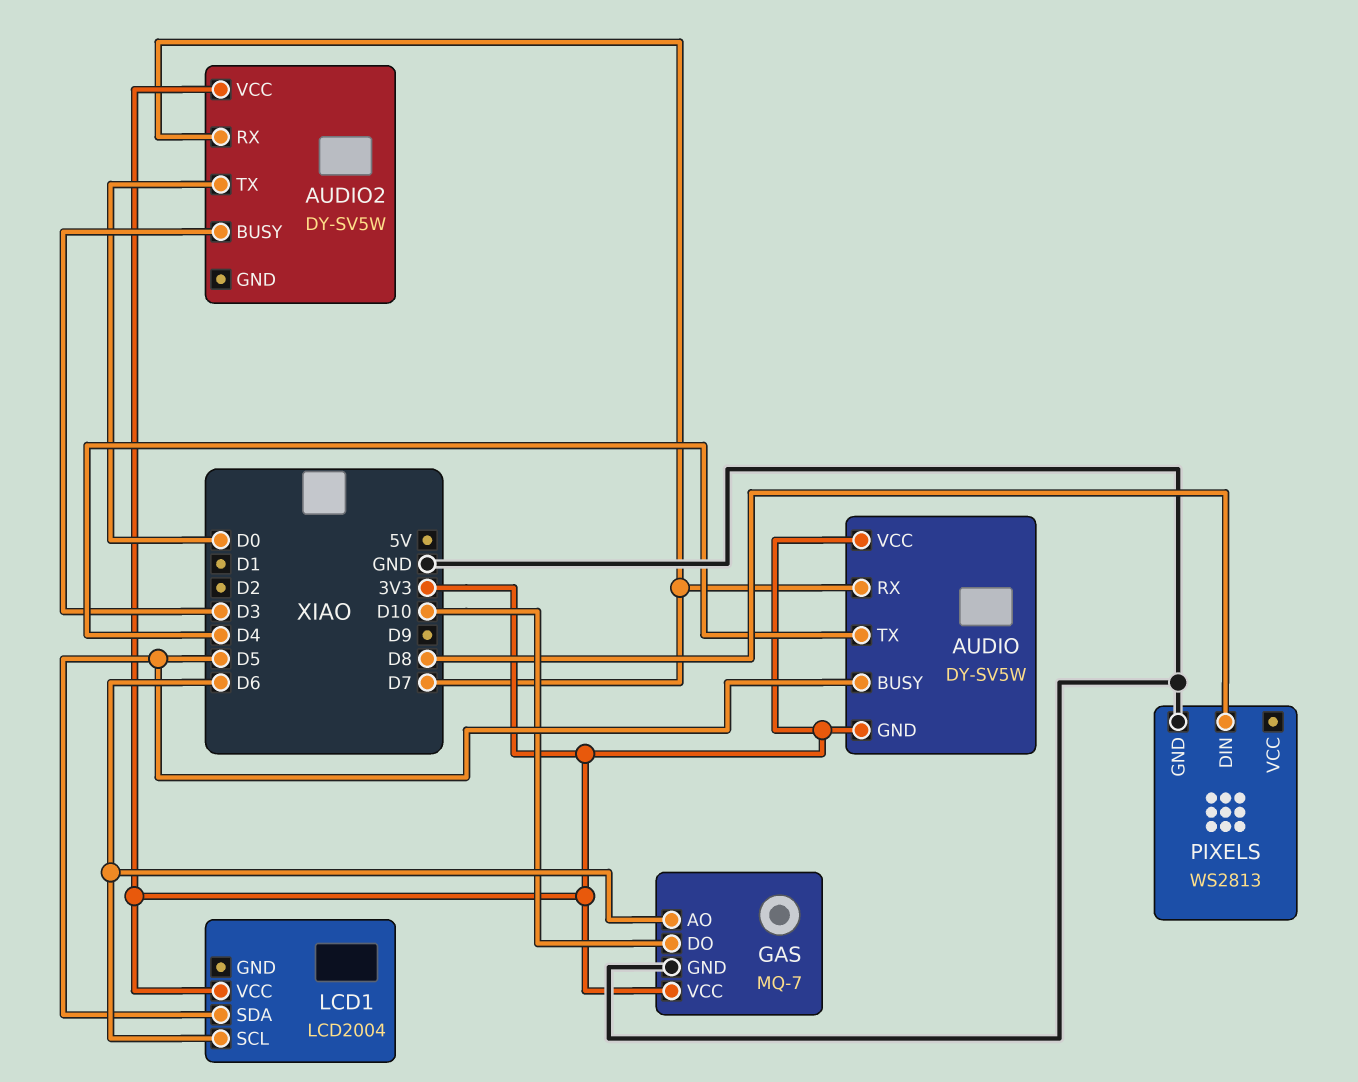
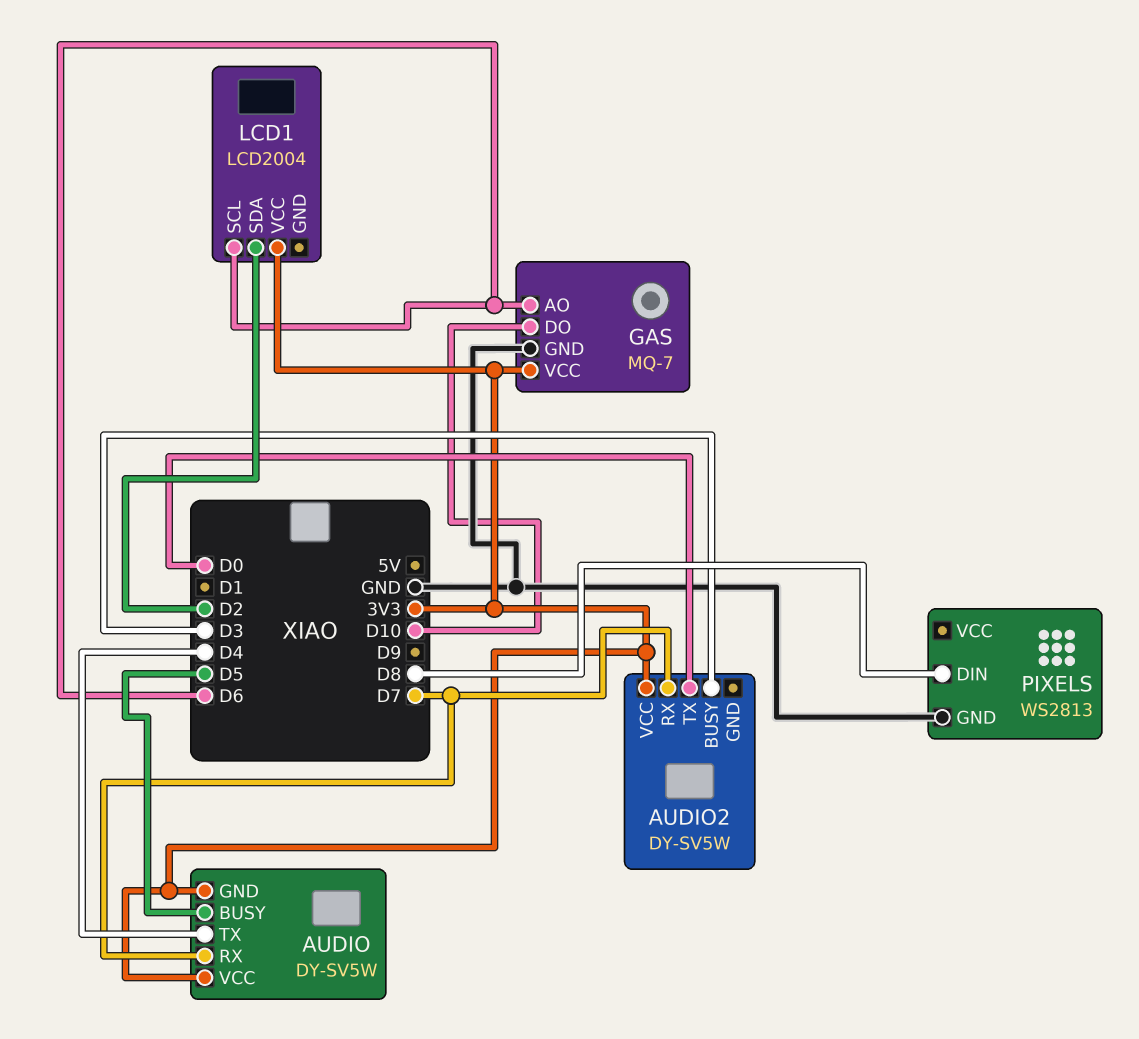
LCD1 pin SDA: D5 -> D2

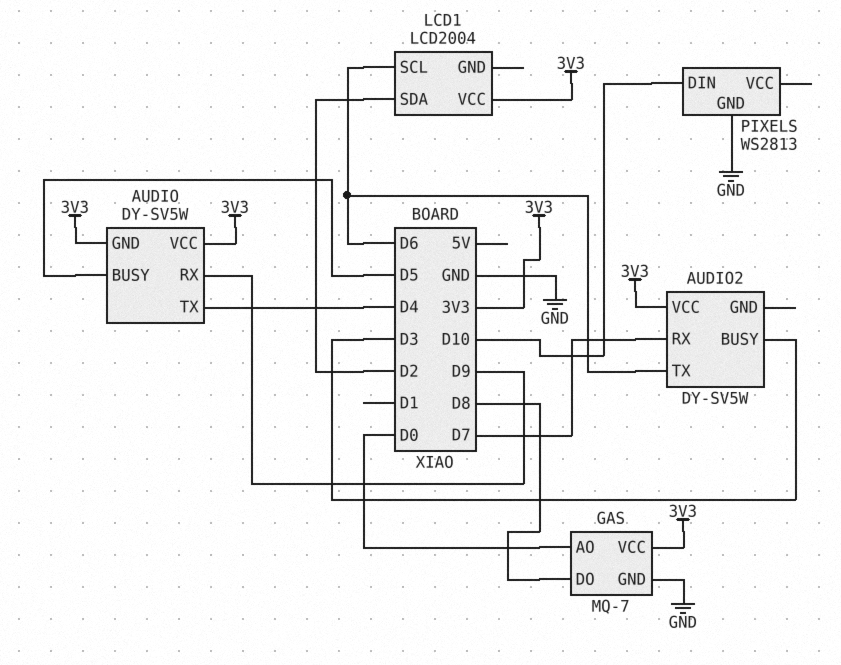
AUDIO pin RX: D7 -> D9
AUDIO2 pin TX: D0 -> D6
GAS pin AO: D6 -> D0
GAS pin DO: D10 -> D8
PIXELS pin DIN: D8 -> D10

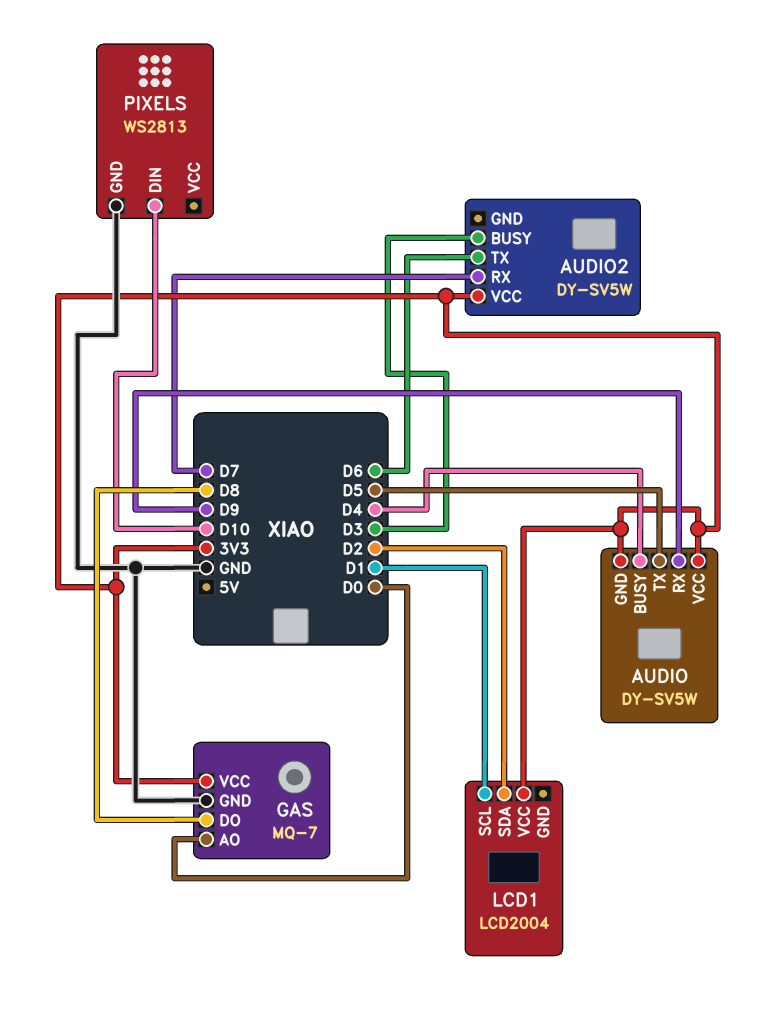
AUDIO pin BUSY: D5 -> D4
AUDIO pin TX: D4 -> D5
LCD1 pin SCL: D6 -> D1

